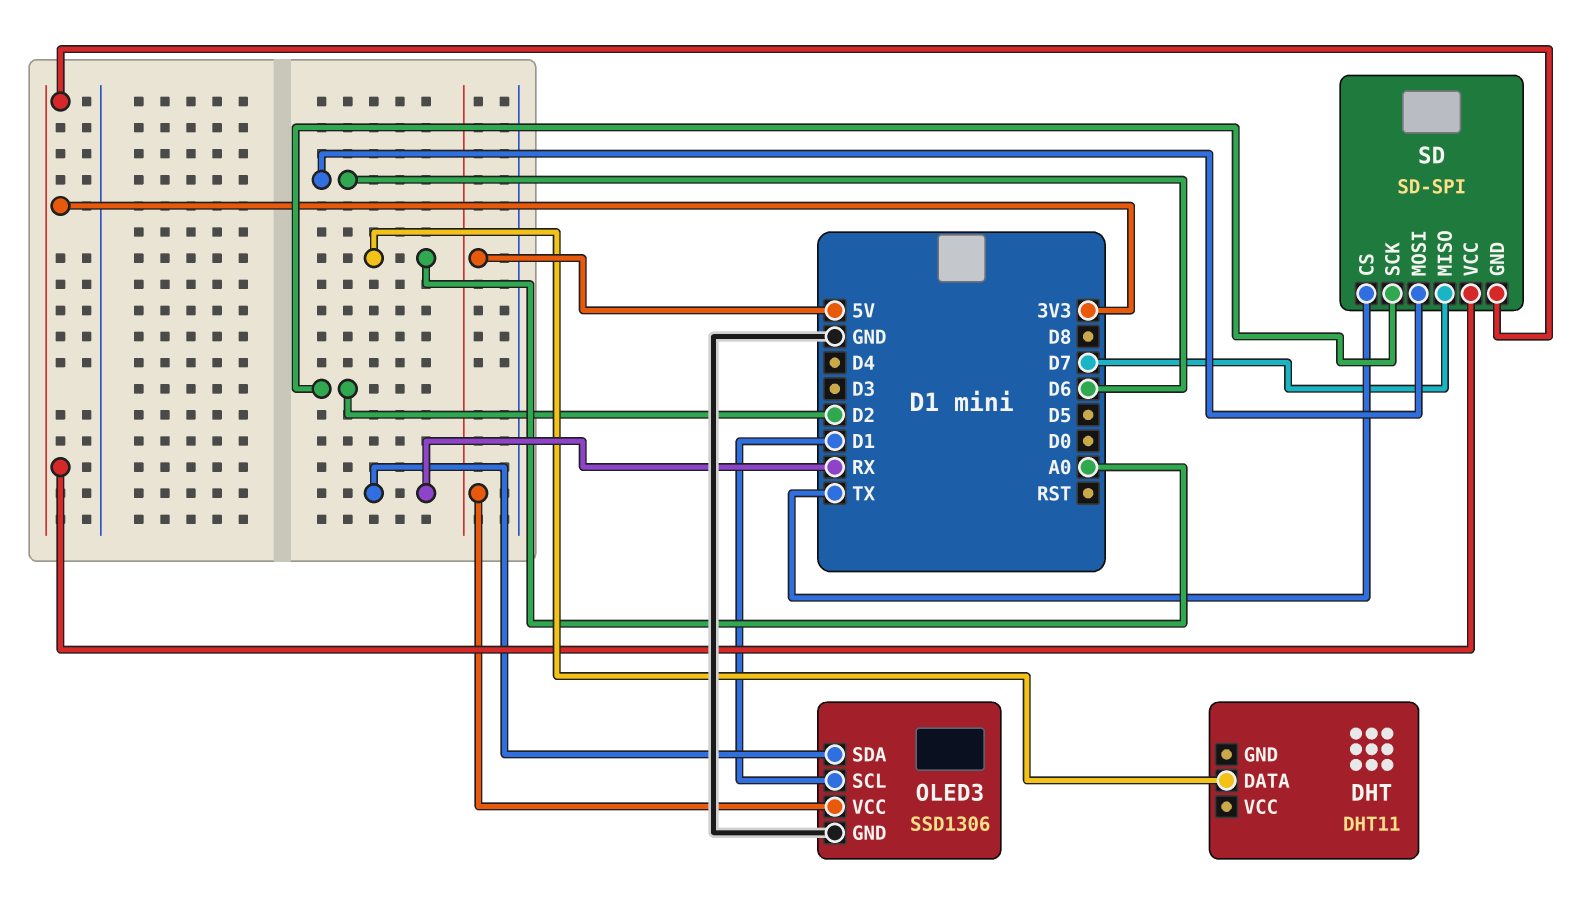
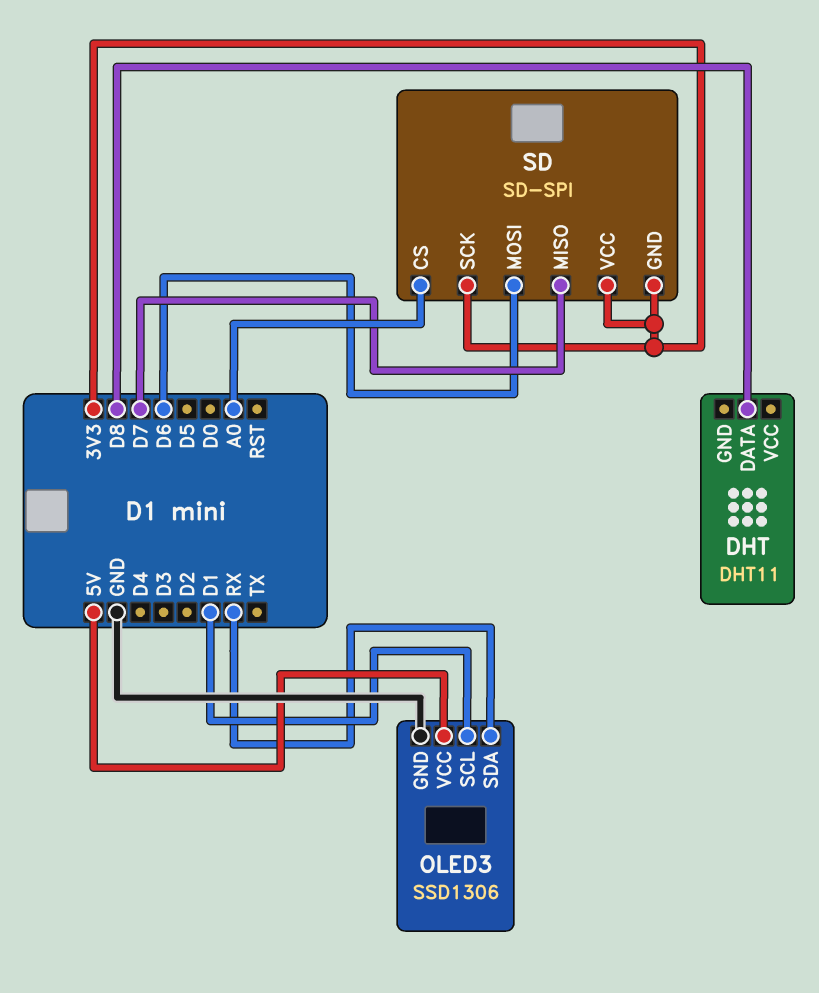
DHT pin DATA: A0 -> D8
SD pin CS: TX -> A0
SD pin SCK: D2 -> 3V3

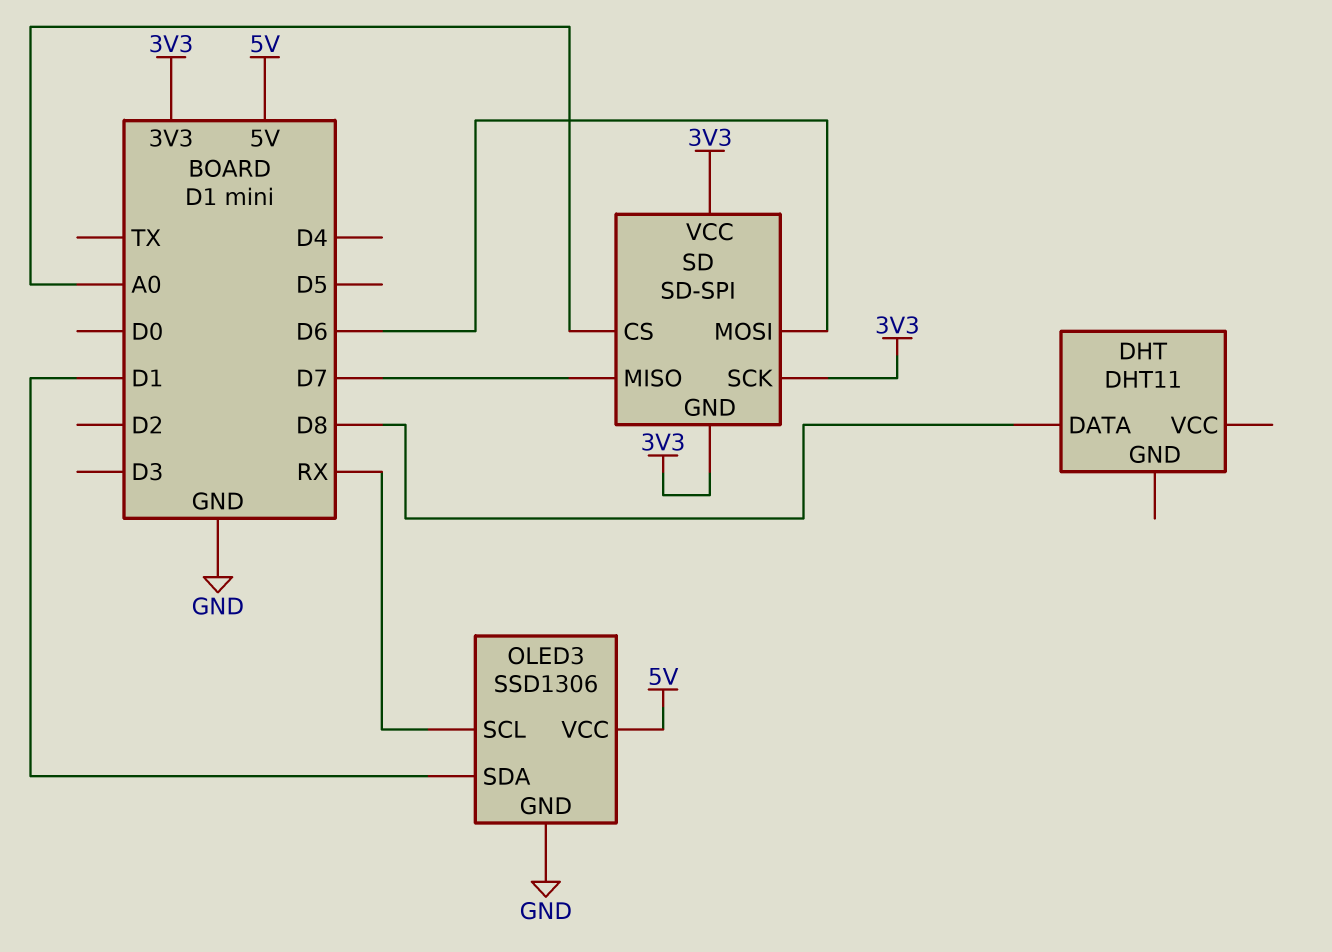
OLED3 pin SCL: D1 -> RX
OLED3 pin SDA: RX -> D1

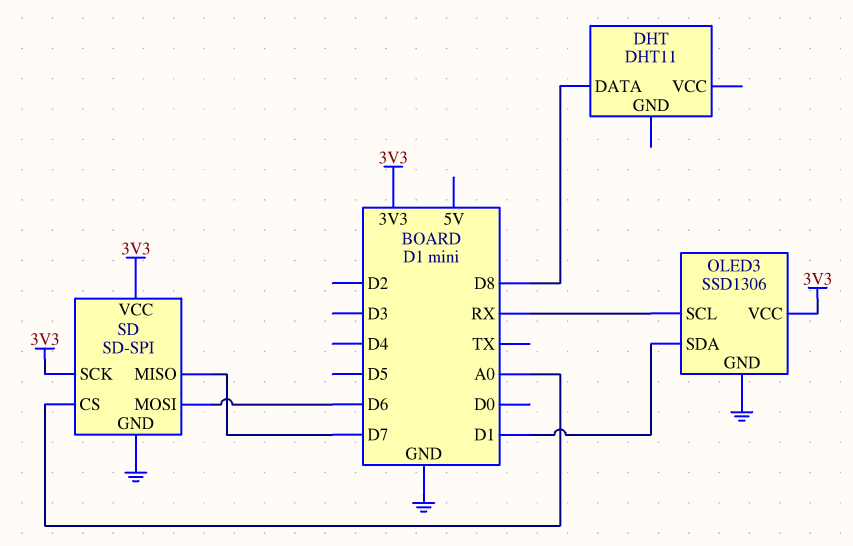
OLED3 pin VCC: 5V -> 3V3
SD pin GND: 3V3 -> GND

